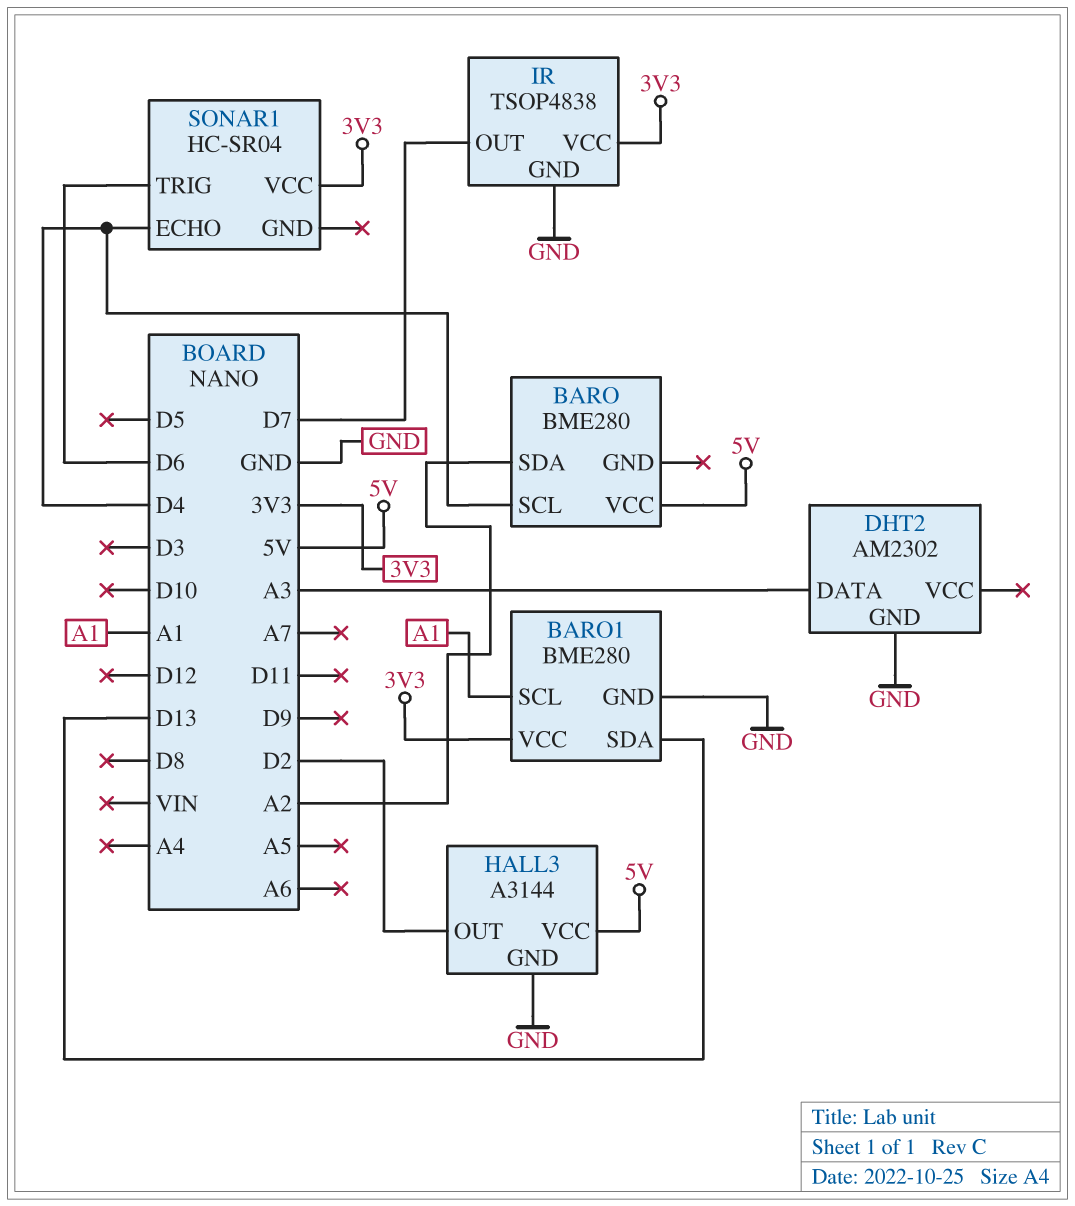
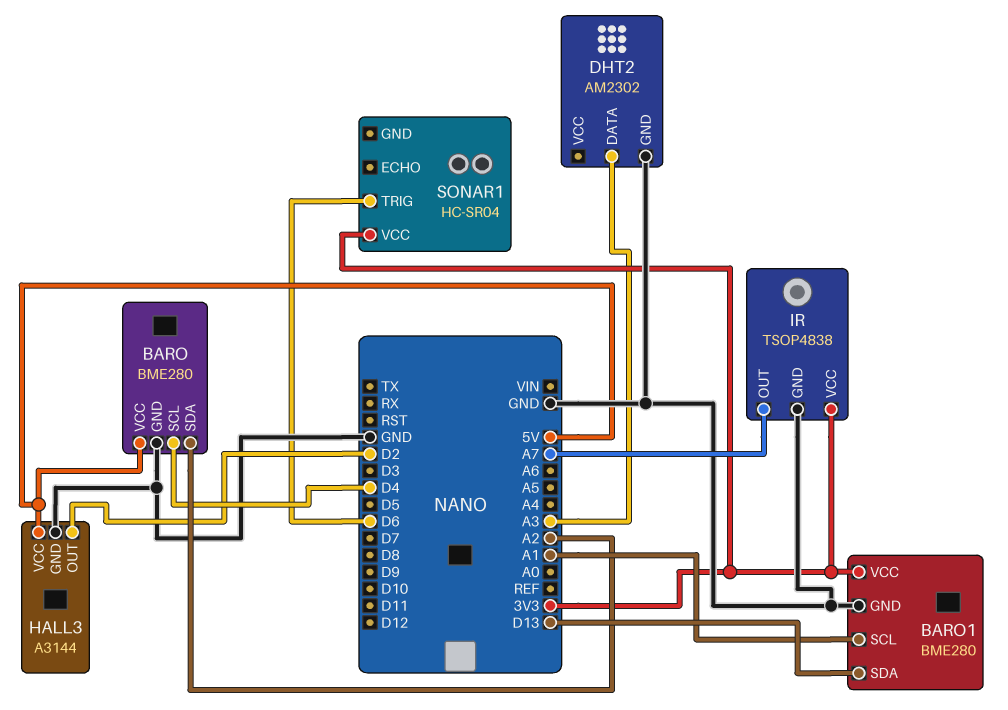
BARO pin GND: none -> GND
IR pin OUT: D7 -> A7
SONAR1 pin ECHO: D4 -> none

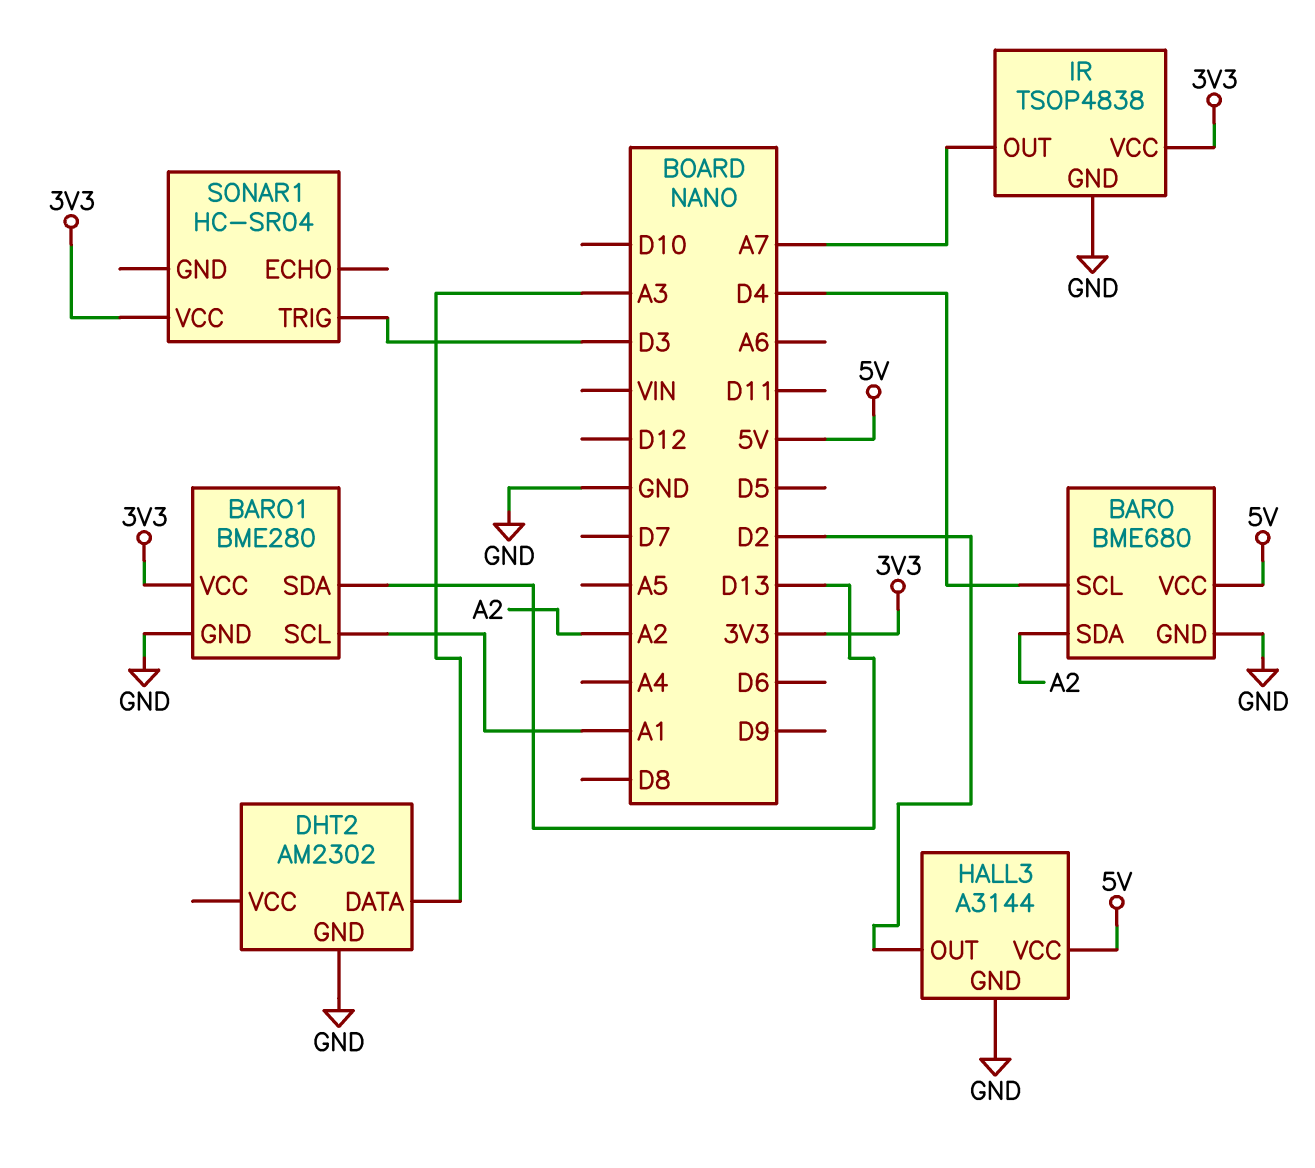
BARO: BME280 -> BME680
SONAR1 pin TRIG: D6 -> D3

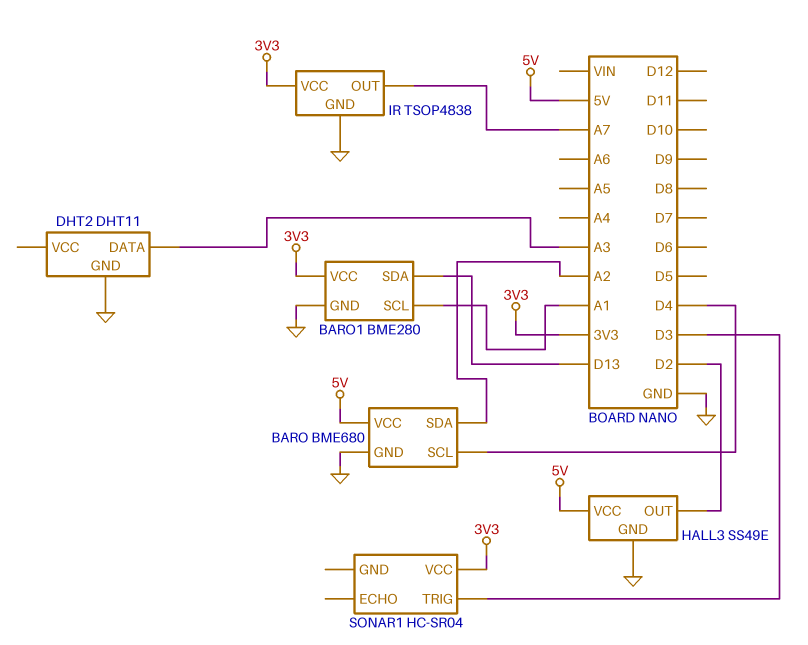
DHT2: AM2302 -> DHT11
HALL3: A3144 -> SS49E

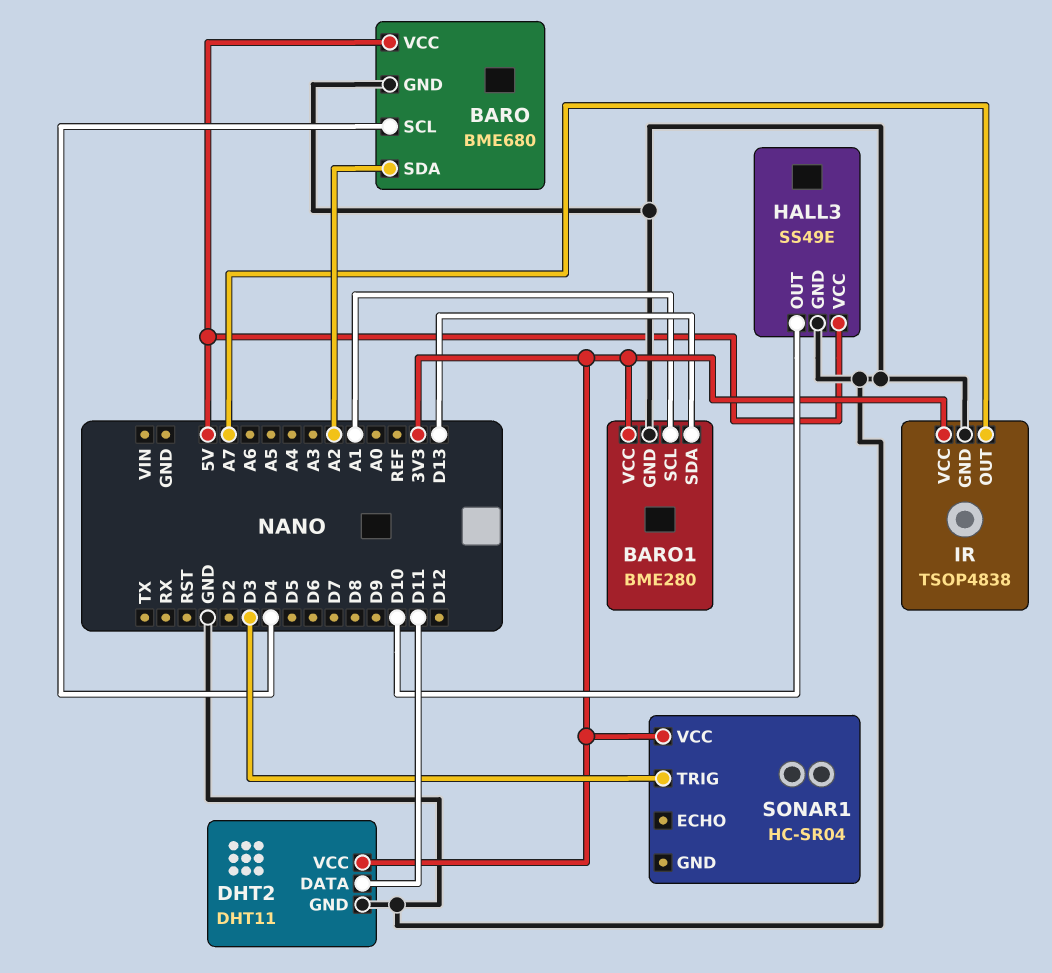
DHT2 pin DATA: A3 -> D11
DHT2 pin VCC: none -> 3V3
HALL3 pin OUT: D2 -> D10

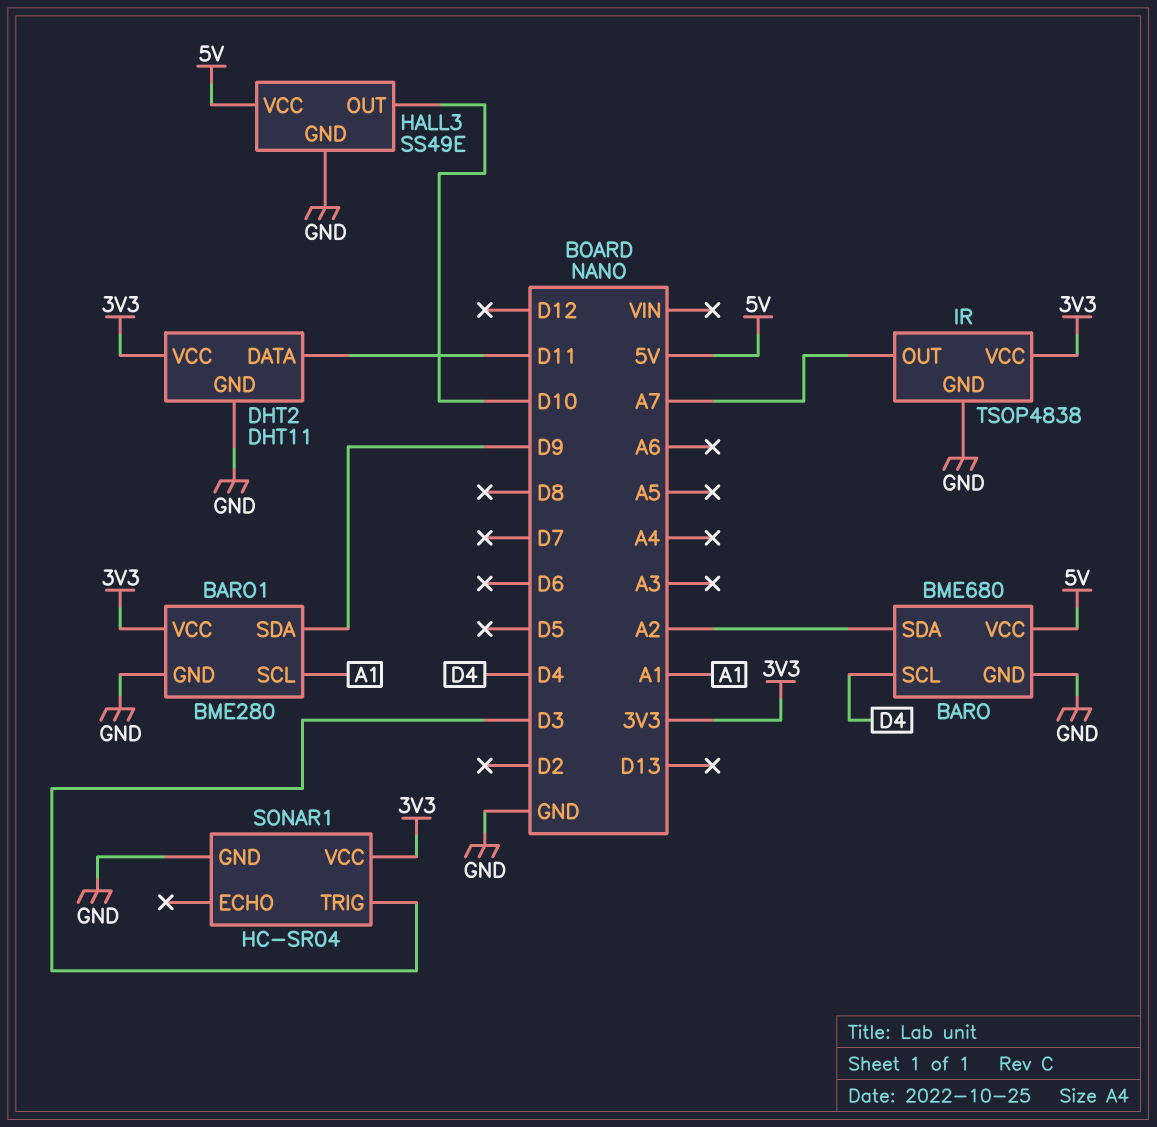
BARO1 pin SDA: D13 -> D9
SONAR1 pin GND: none -> GND

